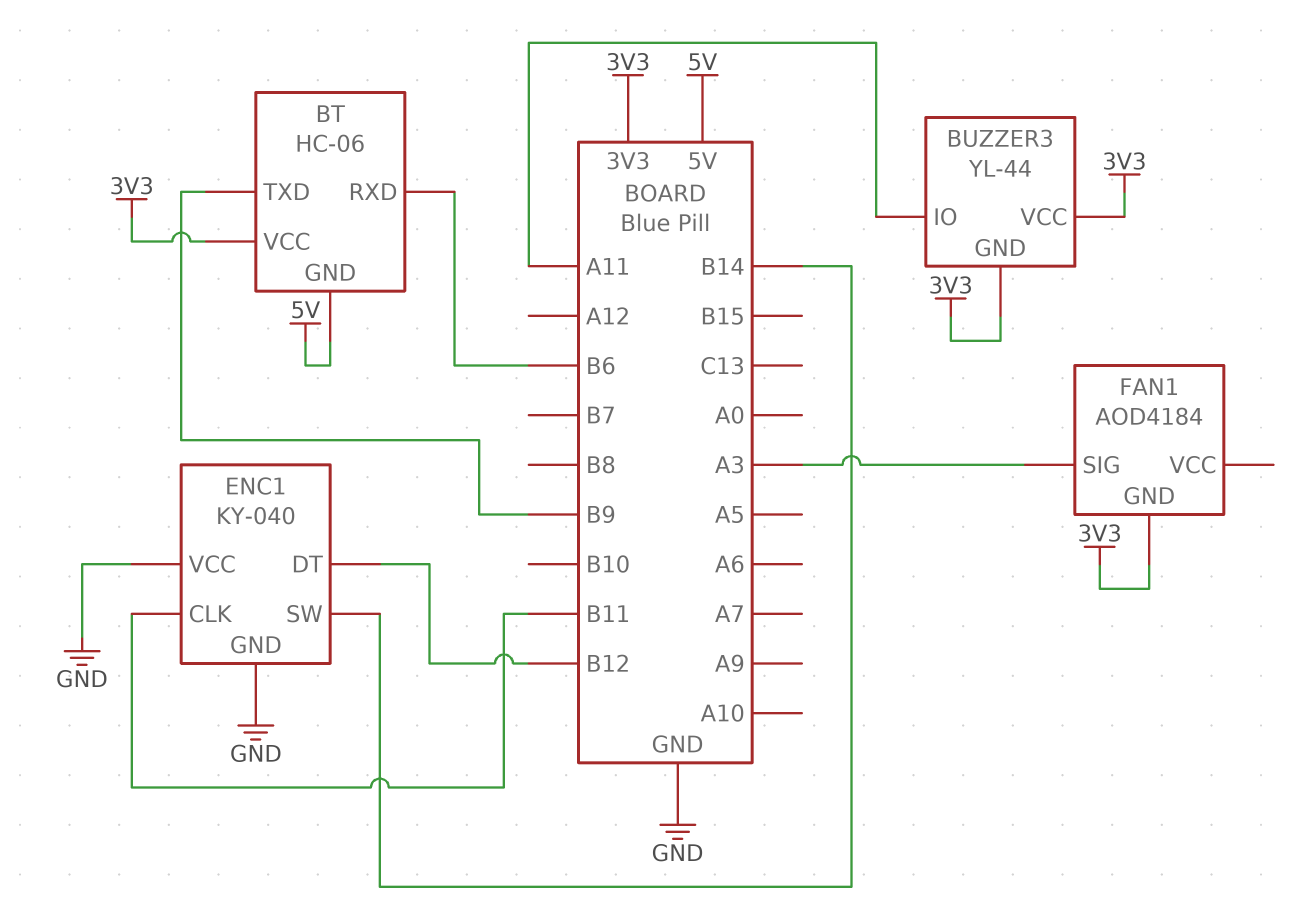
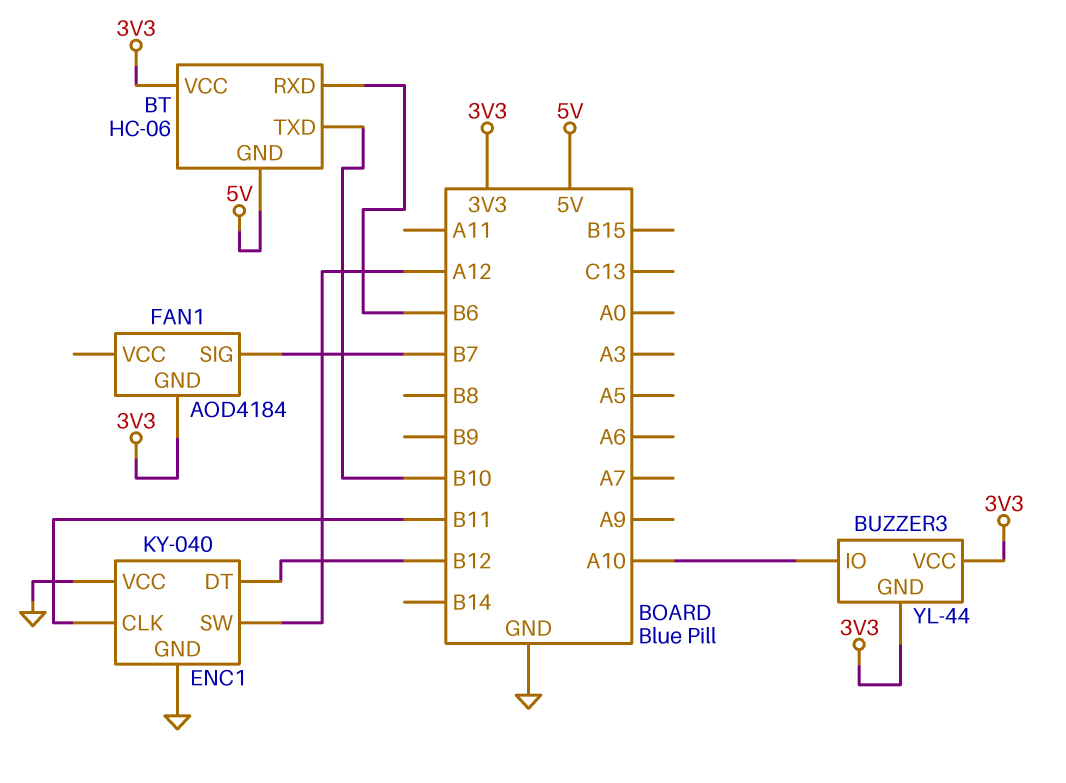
BT pin TXD: B9 -> B10
BUZZER3 pin IO: A11 -> A10
ENC1 pin SW: B14 -> A12
FAN1 pin SIG: A3 -> B7

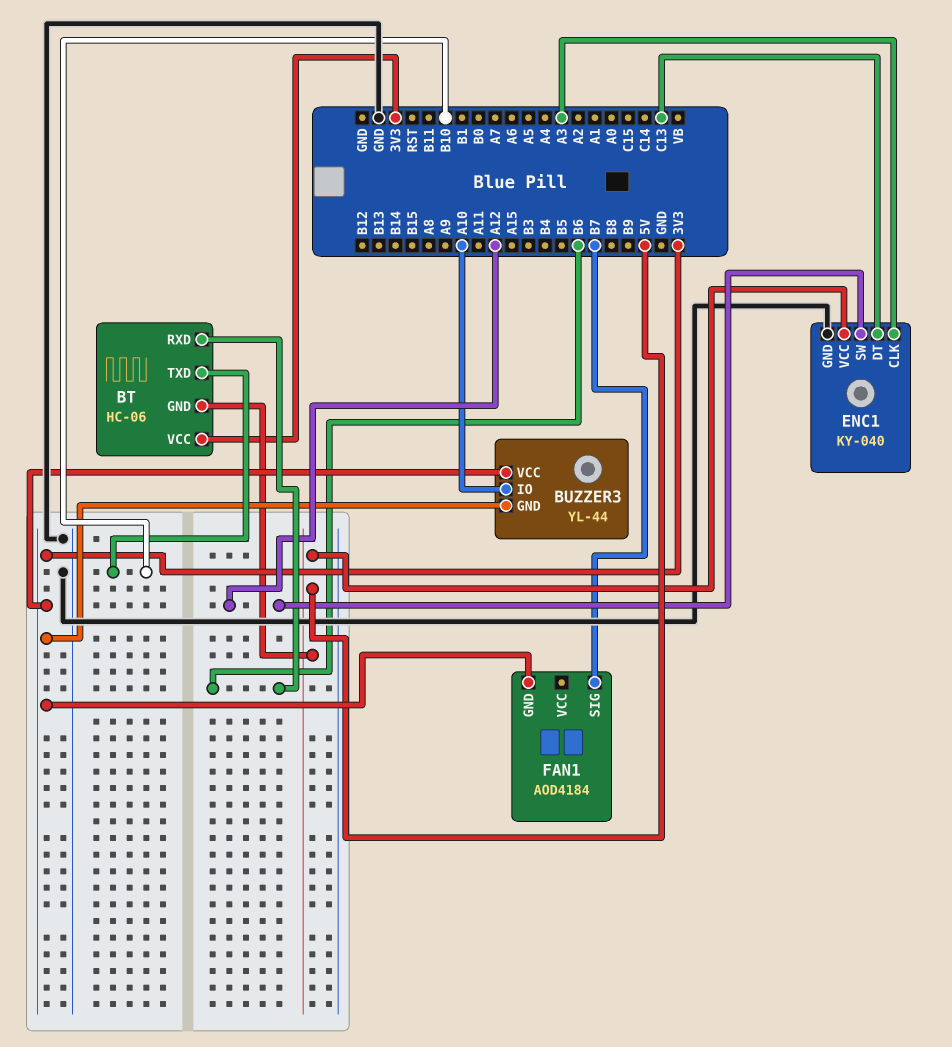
ENC1 pin CLK: B11 -> A3
ENC1 pin DT: B12 -> C13
ENC1 pin VCC: GND -> 5V

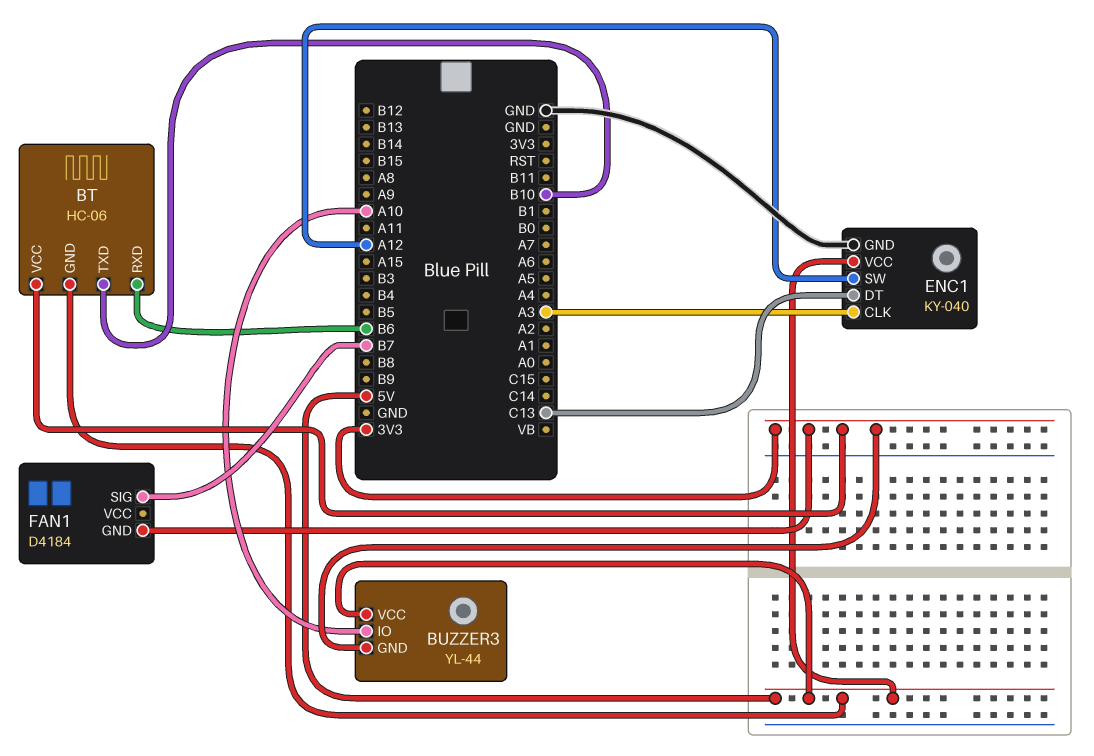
BUZZER3 pin VCC: 3V3 -> 5V
FAN1: AOD4184 -> D4184

